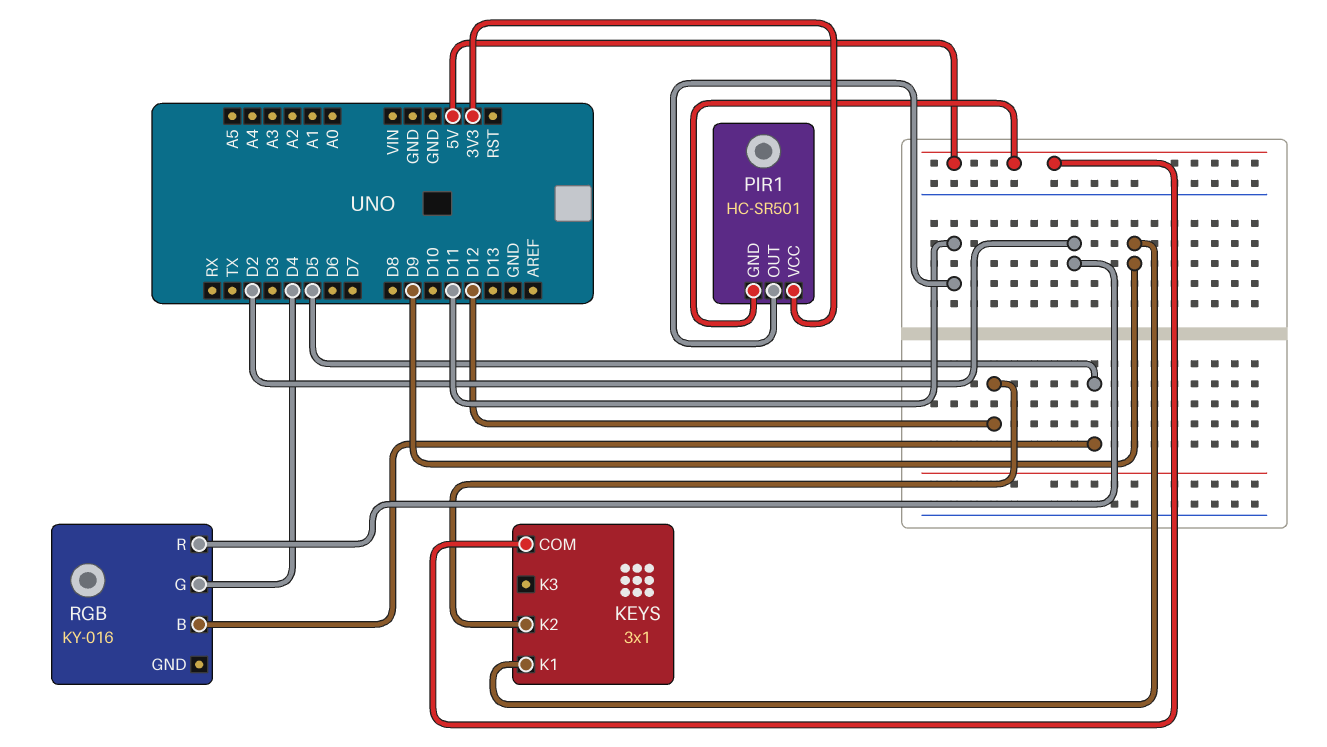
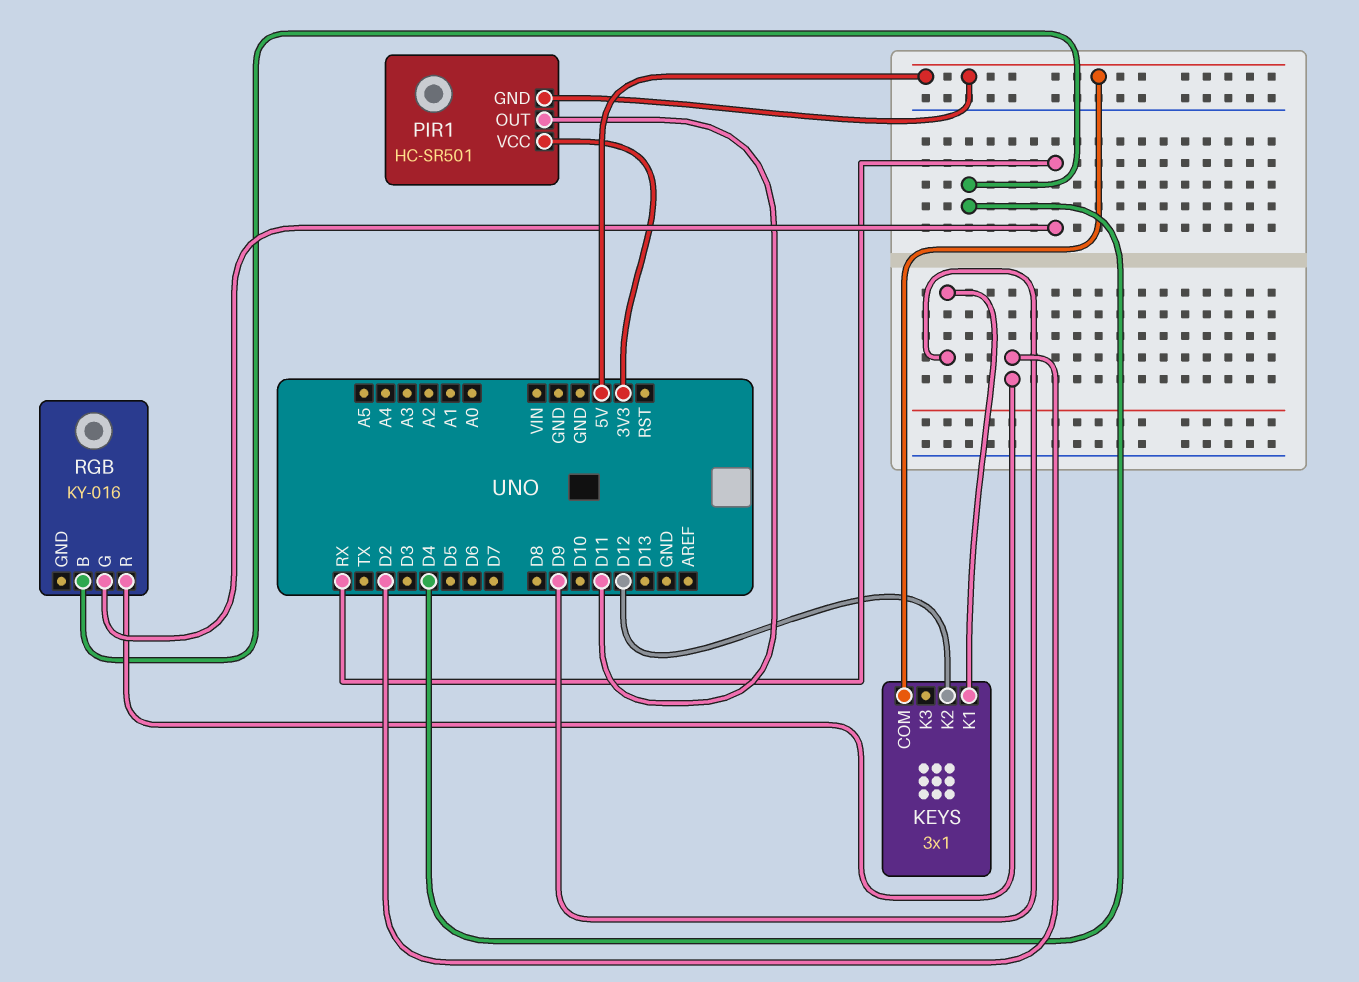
RGB pin B: D5 -> D4
RGB pin G: D4 -> RX

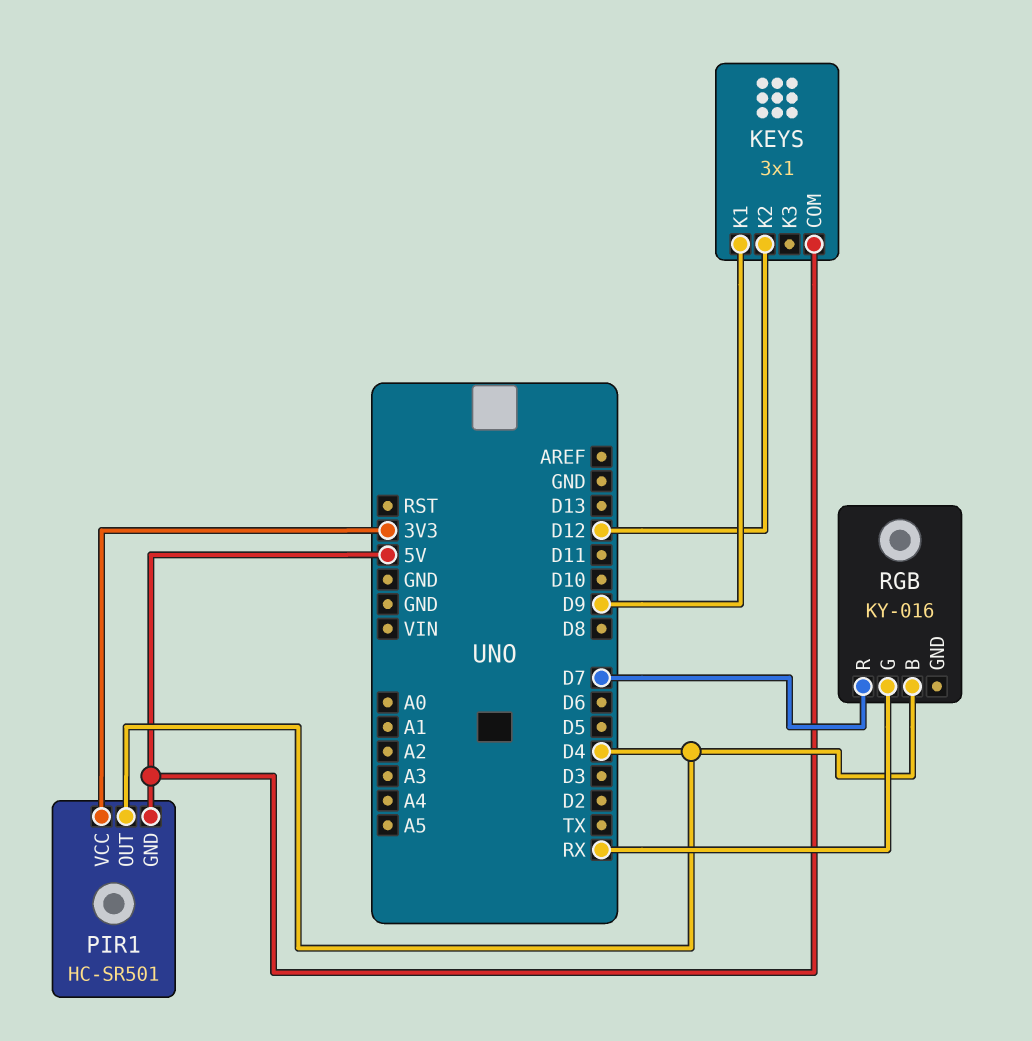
PIR1 pin OUT: D11 -> D4
RGB pin R: D2 -> D7

